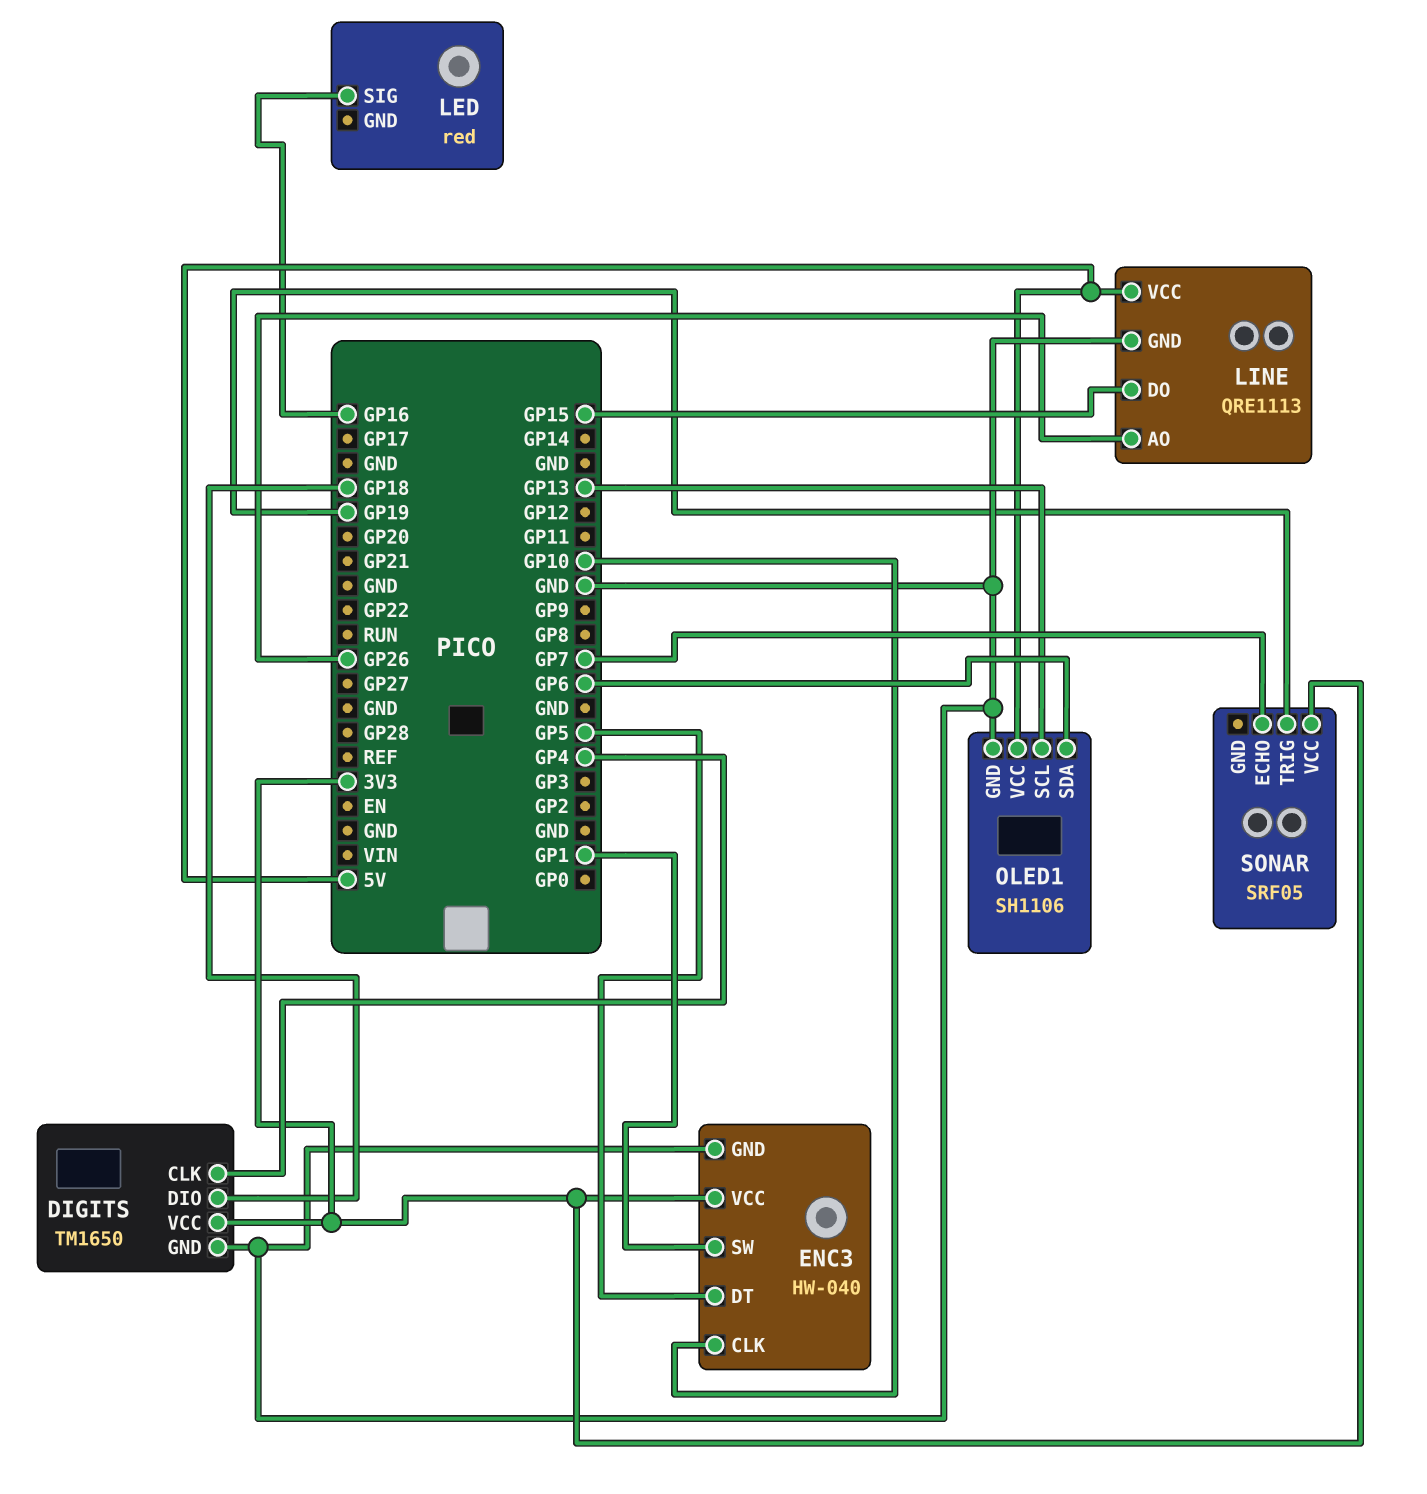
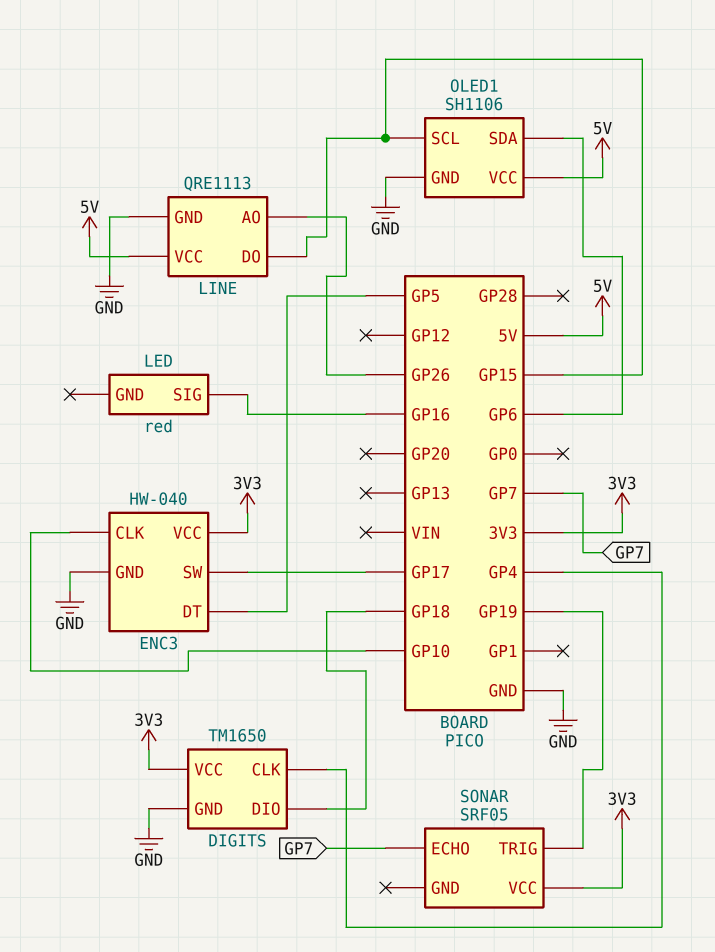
ENC3 pin SW: GP1 -> GP17
OLED1 pin SCL: GP13 -> GP15

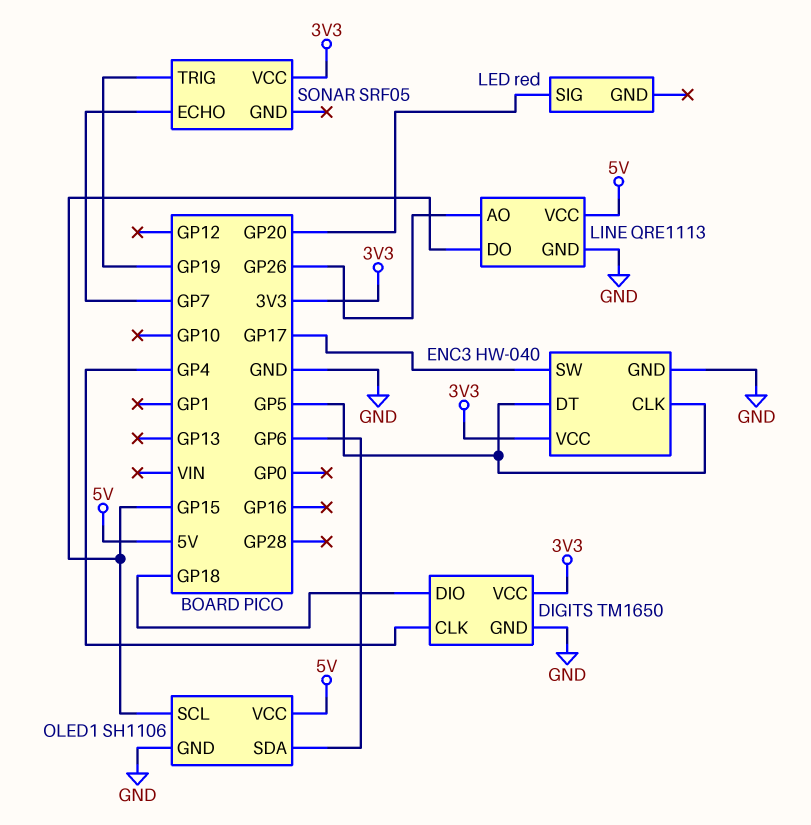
ENC3 pin CLK: GP10 -> GP5
LED pin SIG: GP16 -> GP20

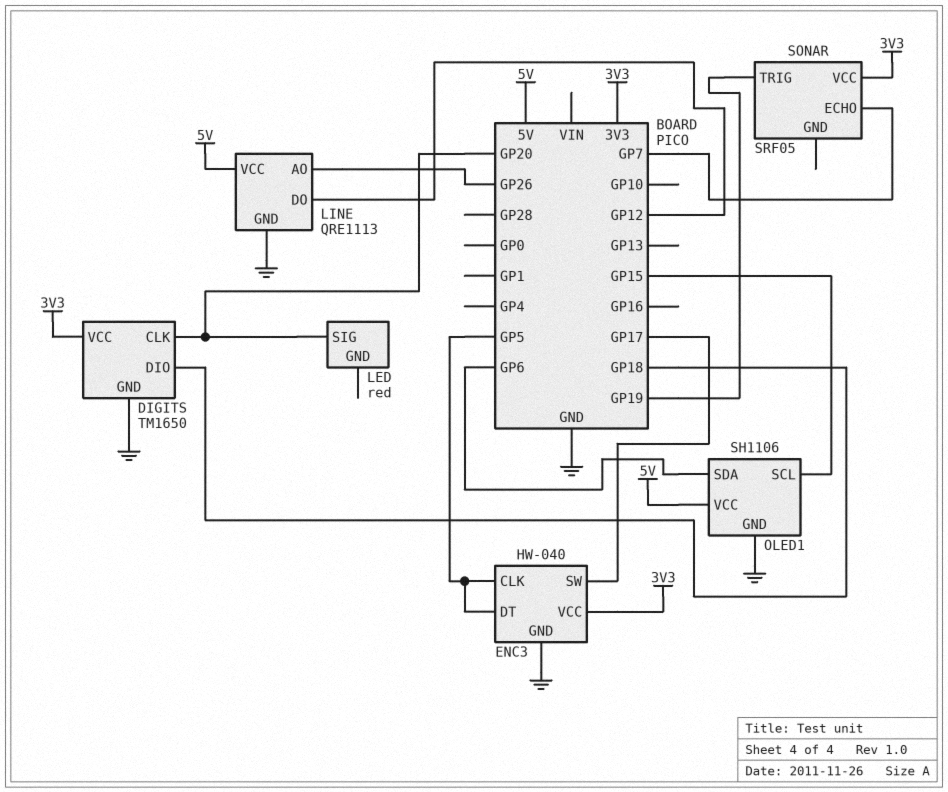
DIGITS pin CLK: GP4 -> GP20
LINE pin DO: GP15 -> GP12

